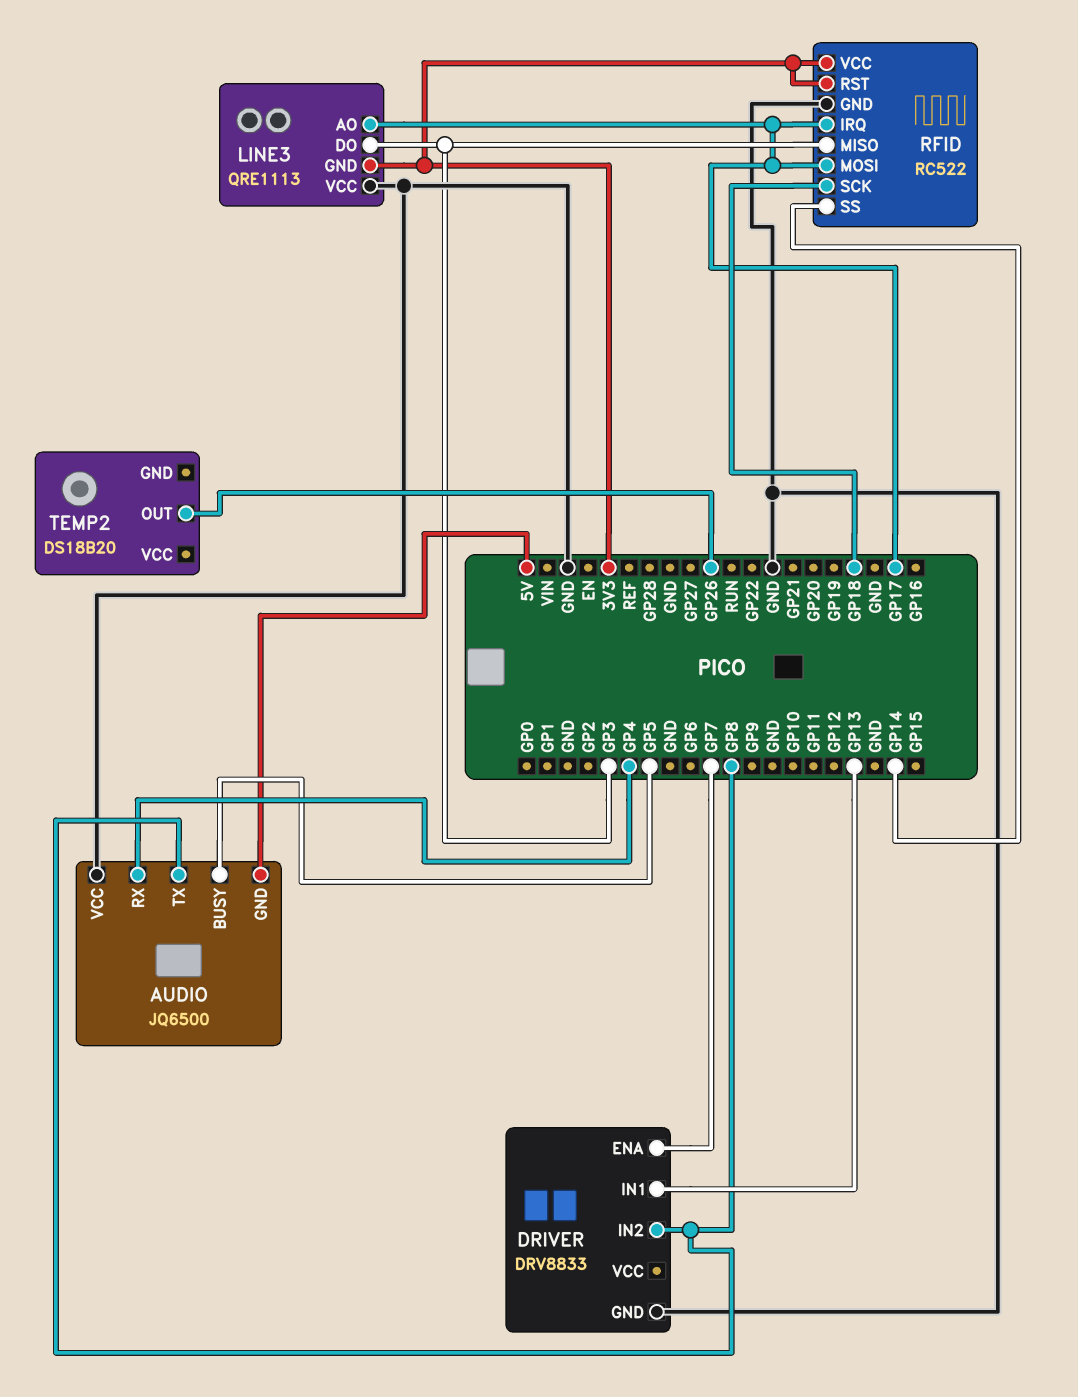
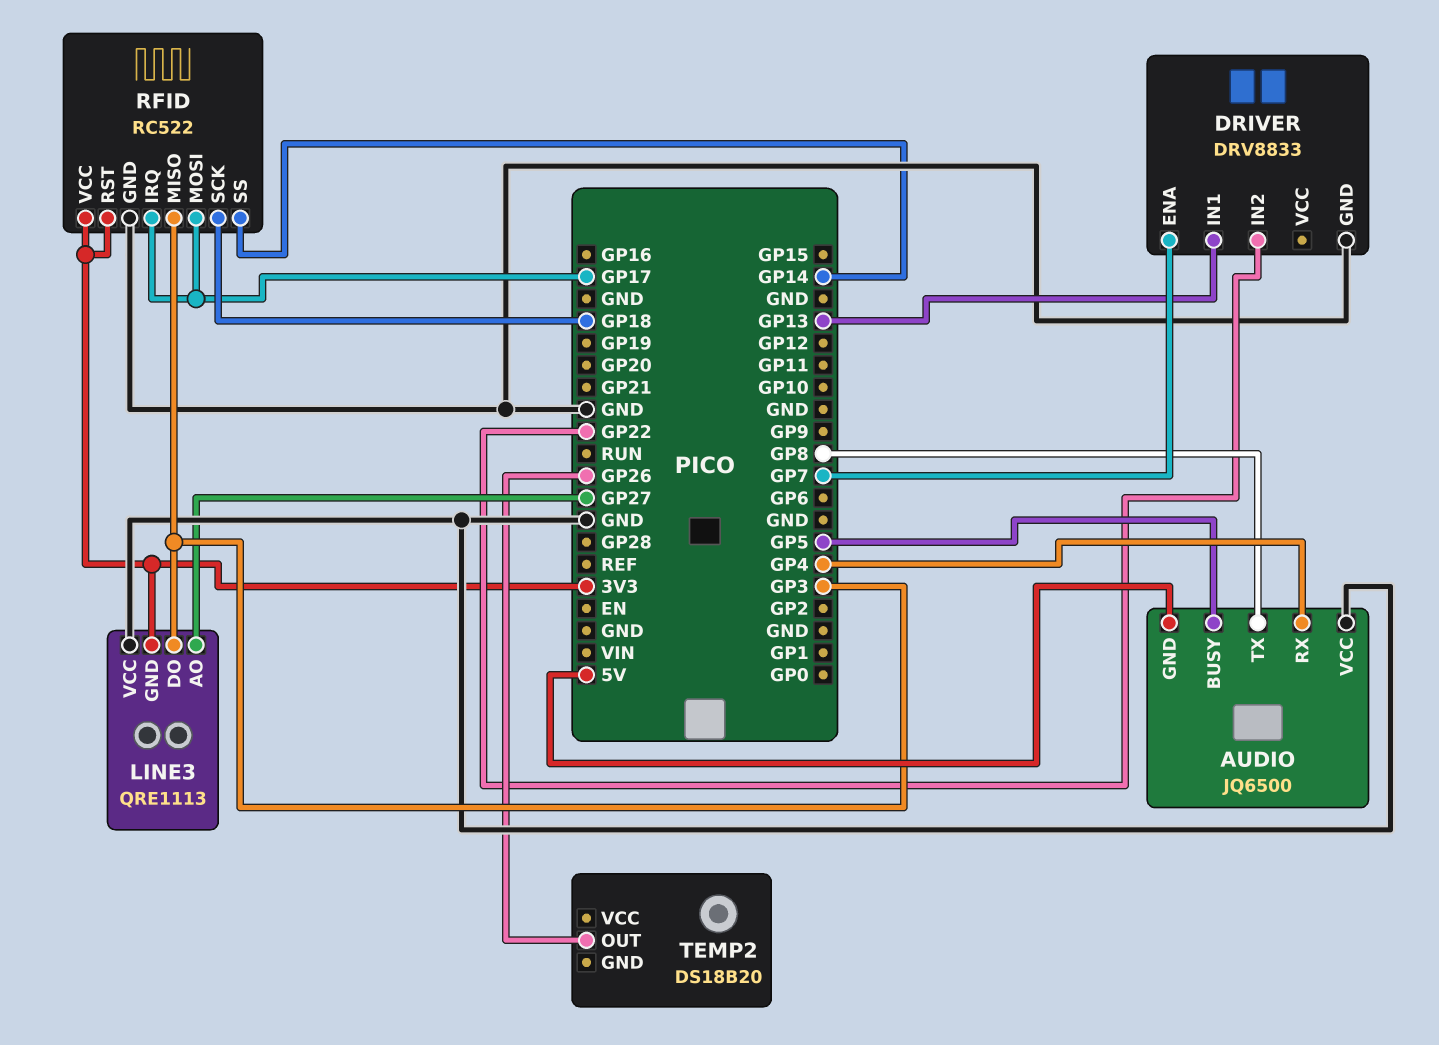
DRIVER pin IN2: GP8 -> GP22
LINE3 pin AO: GP17 -> GP27

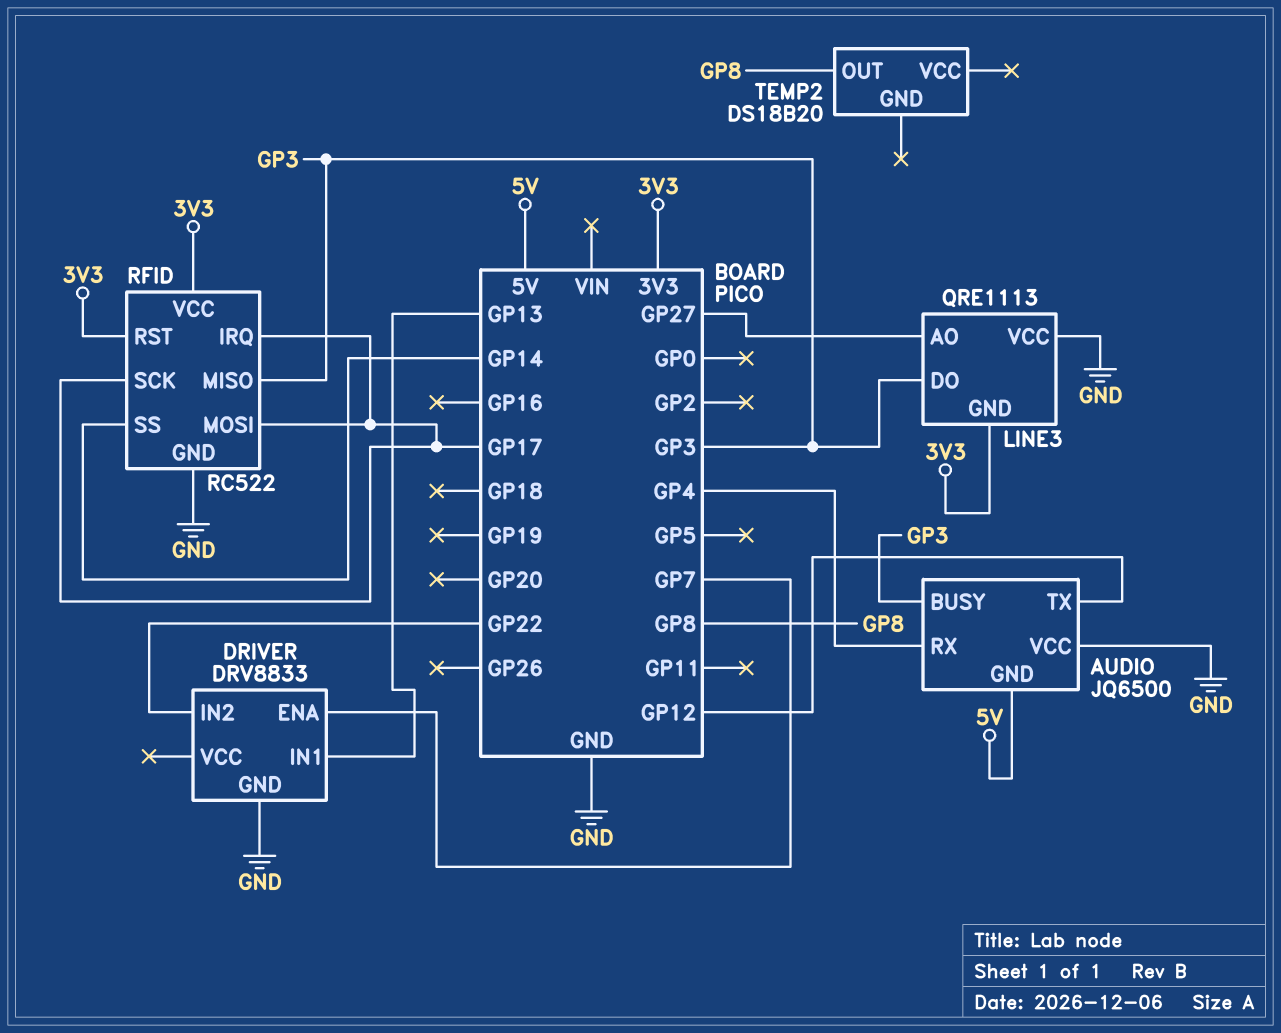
AUDIO pin BUSY: GP5 -> GP3
AUDIO pin TX: GP8 -> GP12
RFID pin SCK: GP18 -> GP17
TEMP2 pin OUT: GP26 -> GP8

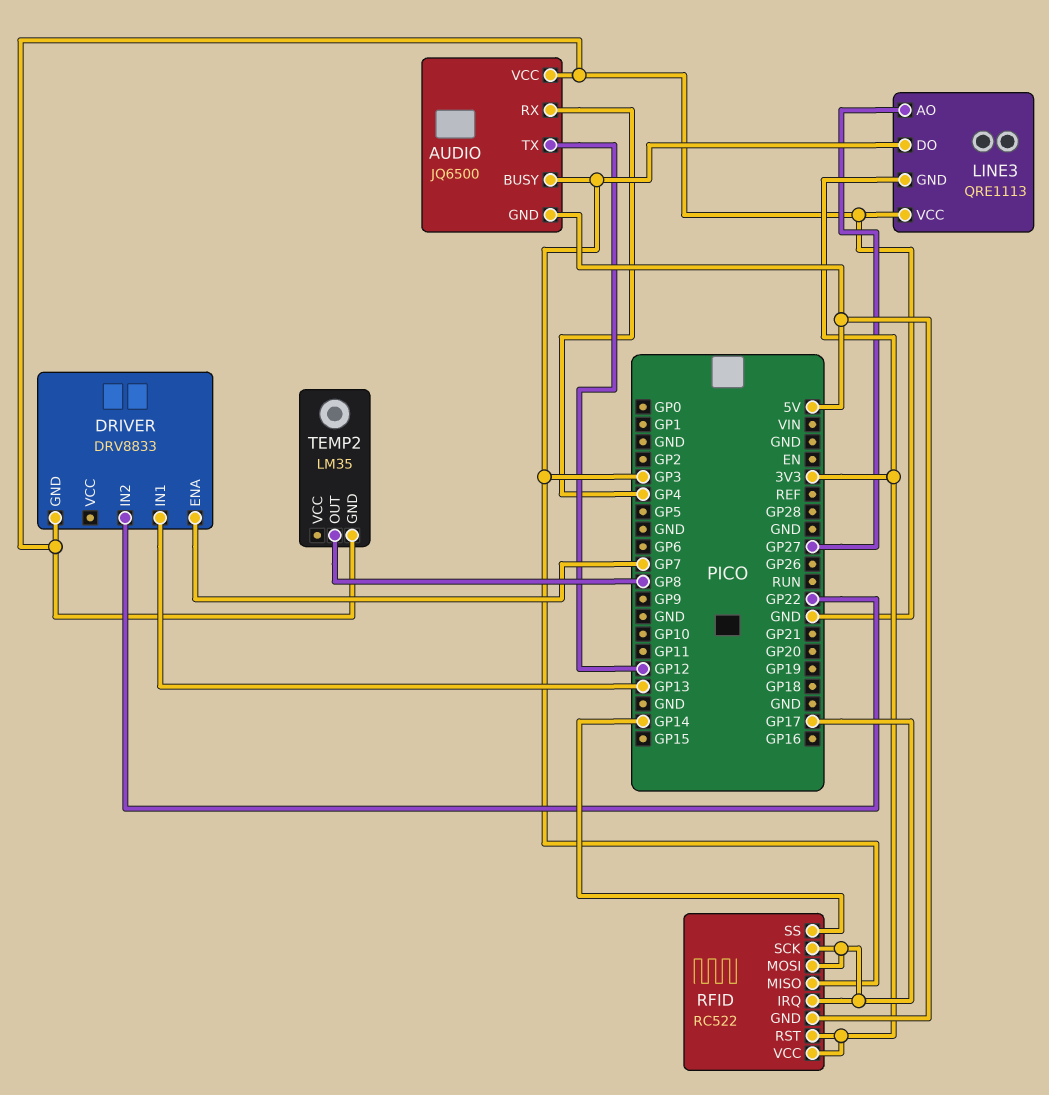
RFID pin GND: GND -> 5V
TEMP2: DS18B20 -> LM35
TEMP2 pin GND: none -> GND

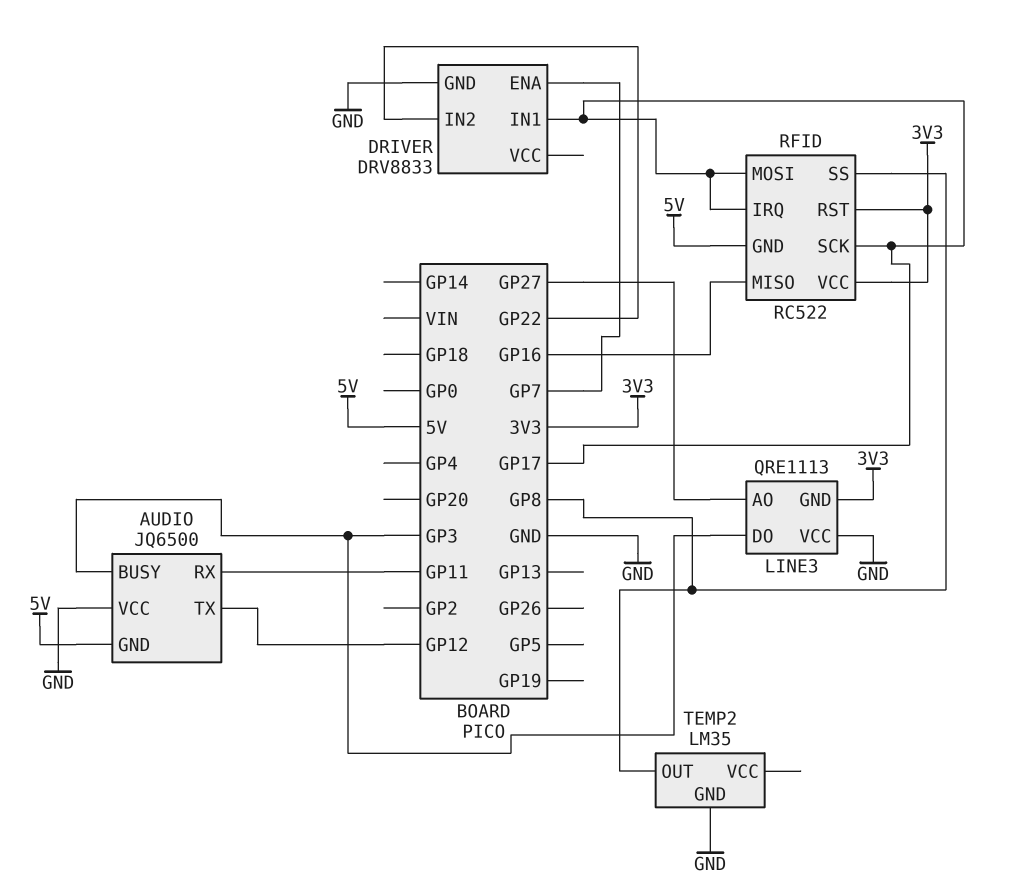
AUDIO pin RX: GP4 -> GP11
DRIVER pin IN1: GP13 -> GP17
RFID pin MISO: GP3 -> GP16
RFID pin SS: GP14 -> GP8

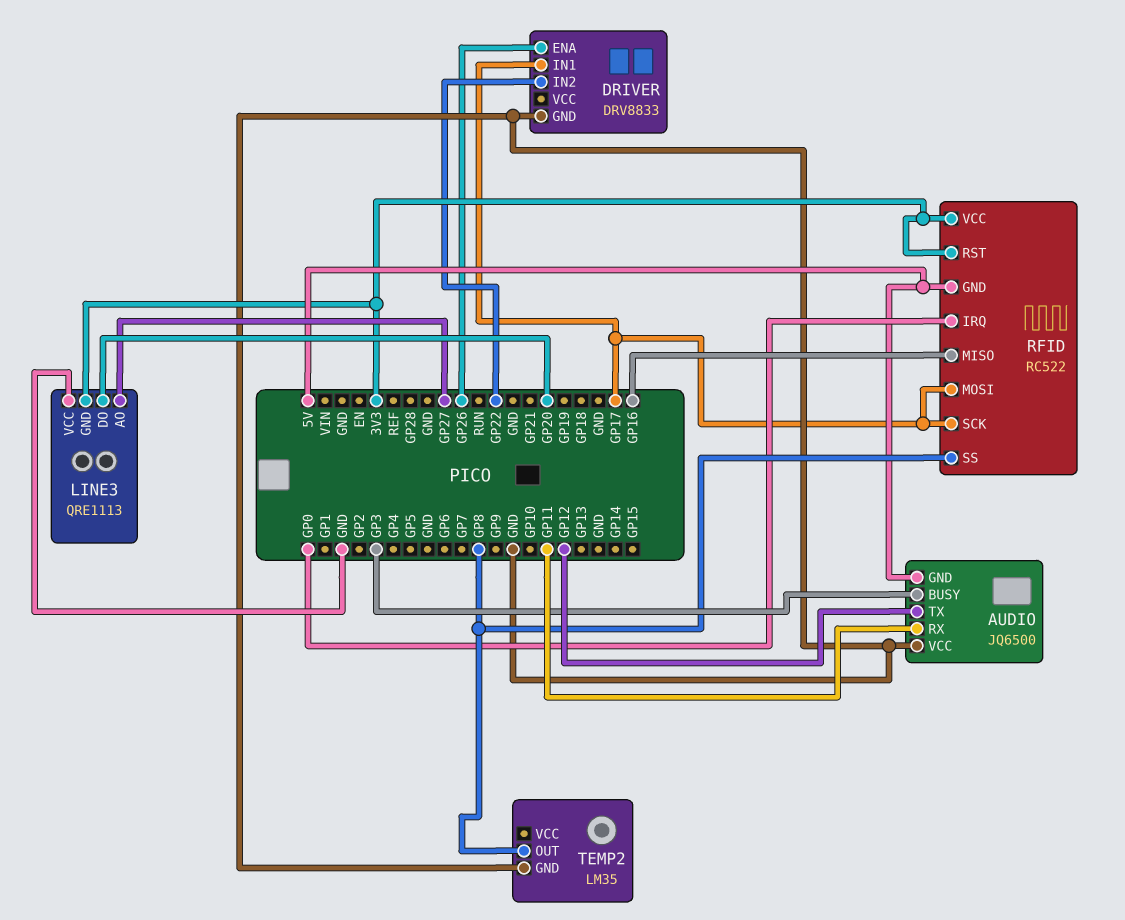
DRIVER pin ENA: GP7 -> GP26
LINE3 pin DO: GP3 -> GP20
RFID pin IRQ: GP17 -> GP0

